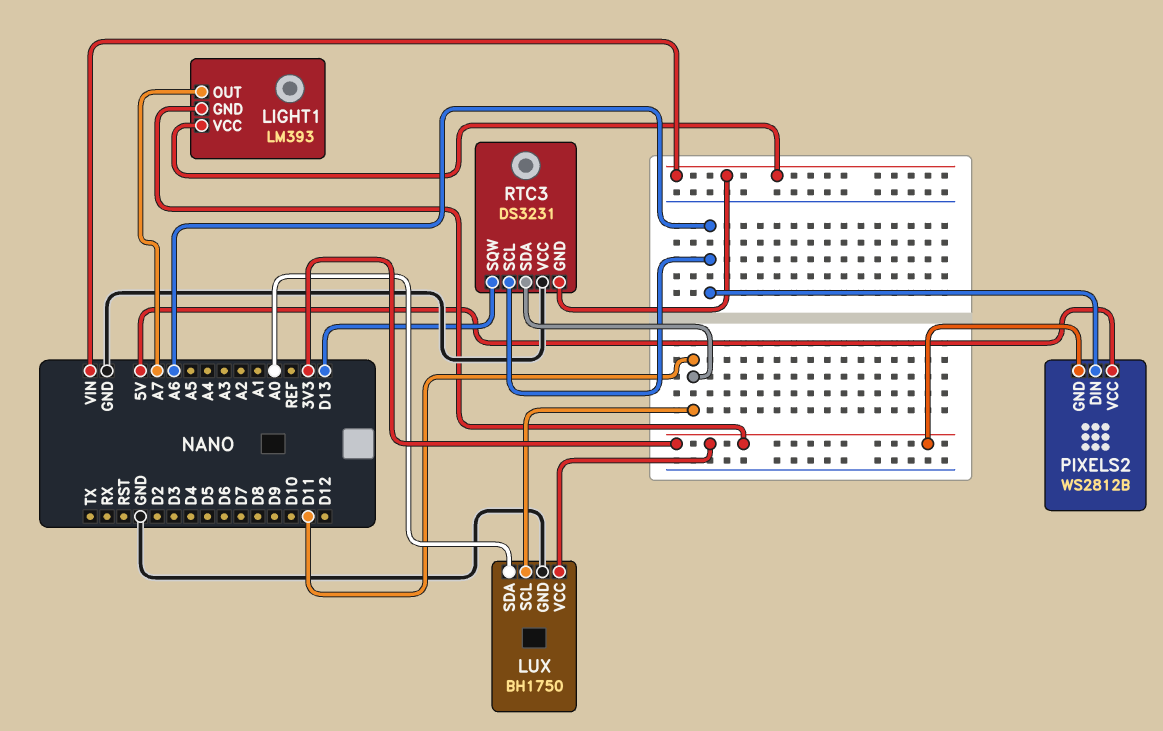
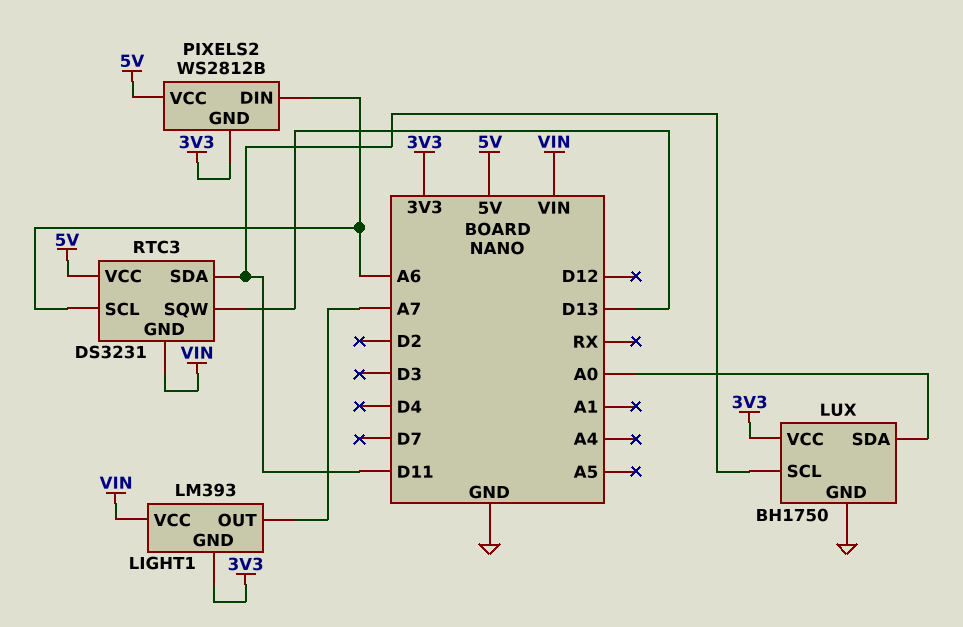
RTC3 pin VCC: GND -> 5V

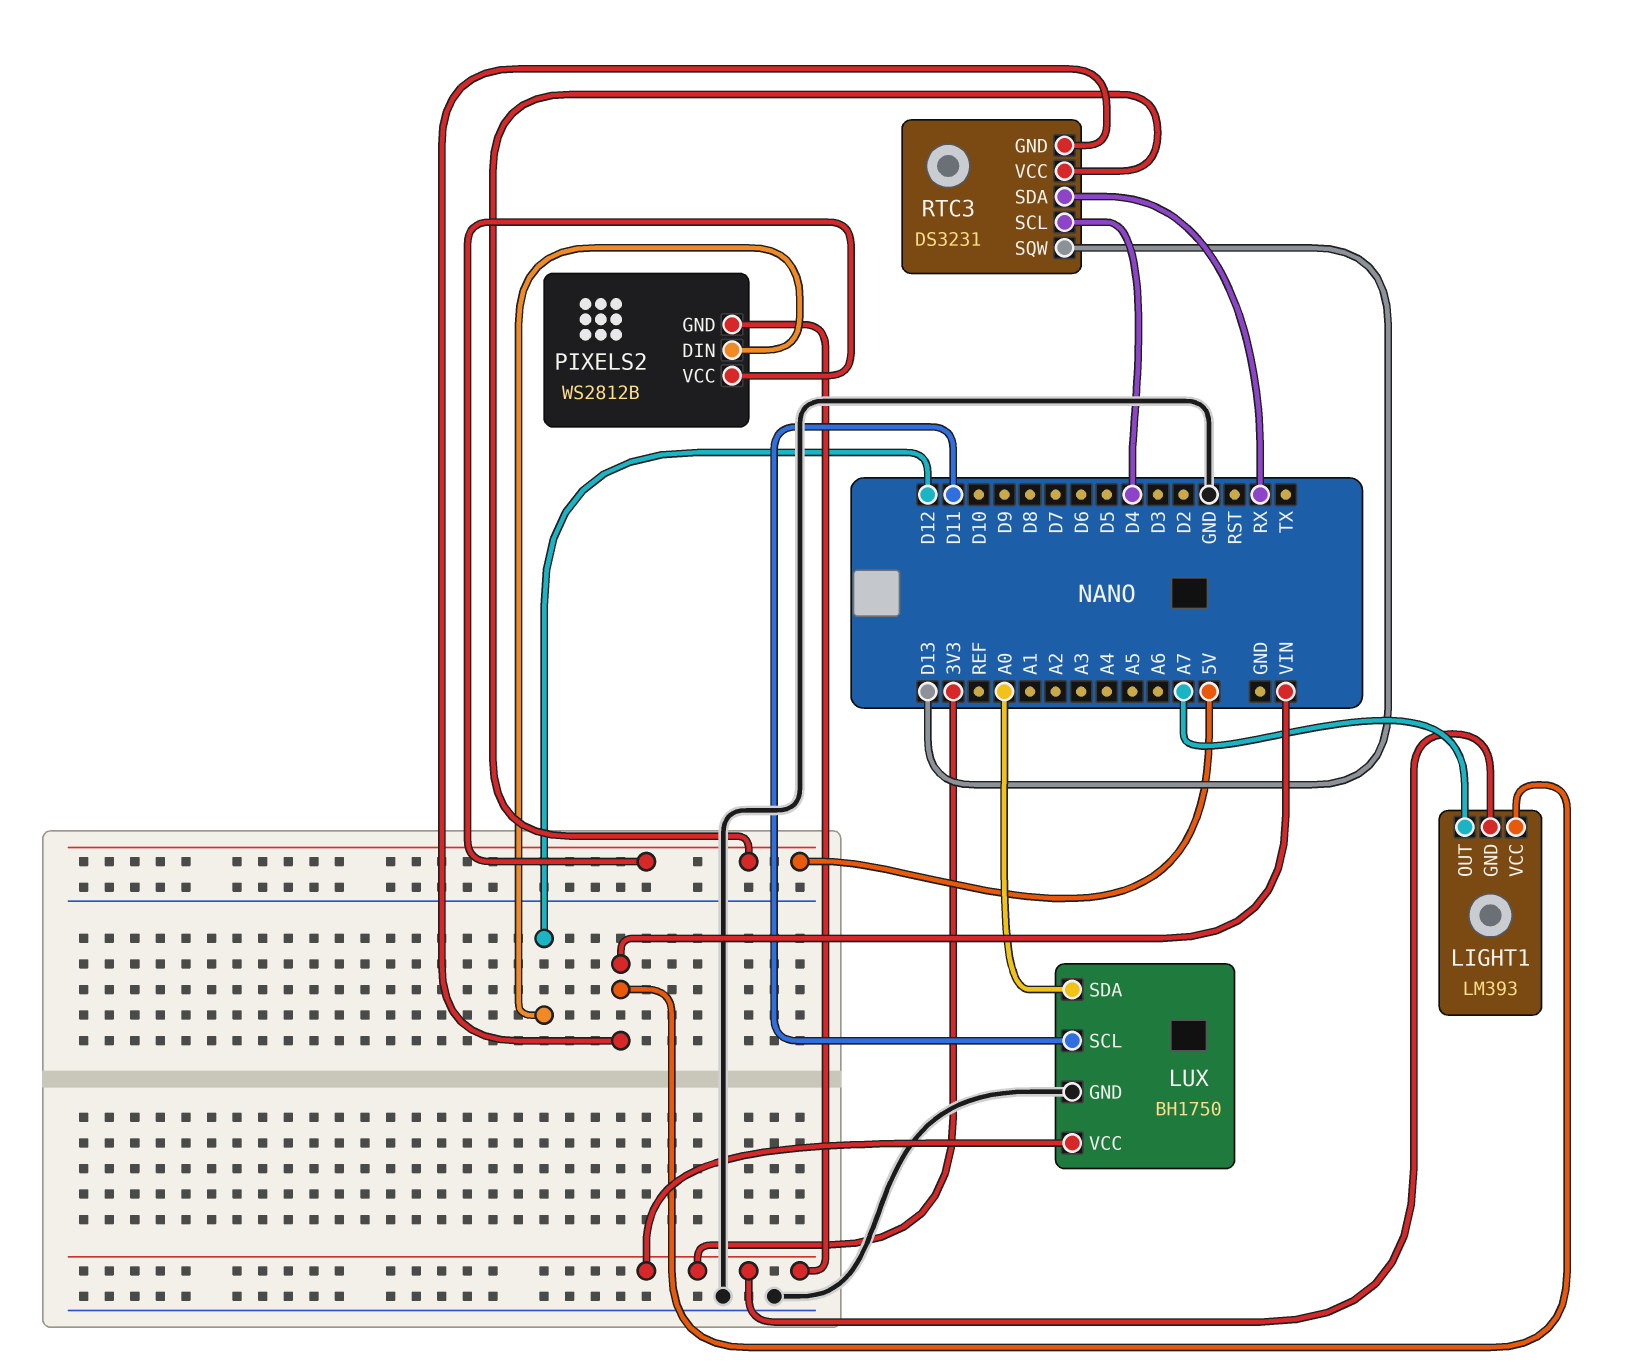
PIXELS2 pin DIN: A6 -> D12
RTC3 pin SCL: A6 -> D4
RTC3 pin SDA: D11 -> RX

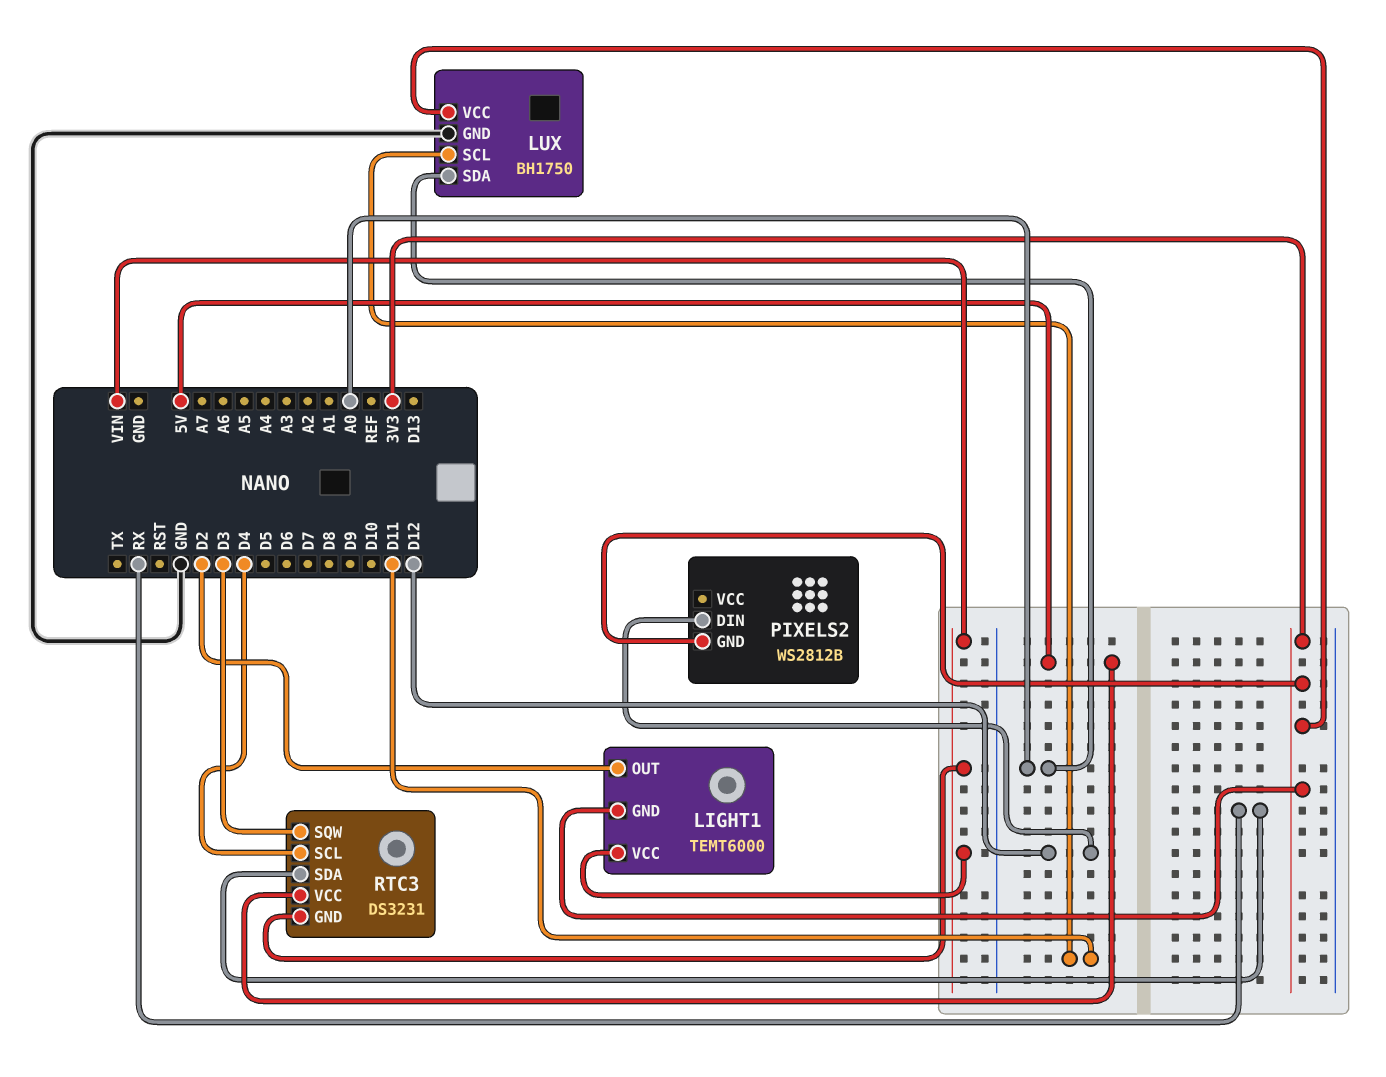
LIGHT1: LM393 -> TEMT6000
LIGHT1 pin OUT: A7 -> D2
PIXELS2 pin VCC: 5V -> none
RTC3 pin SQW: D13 -> D3

